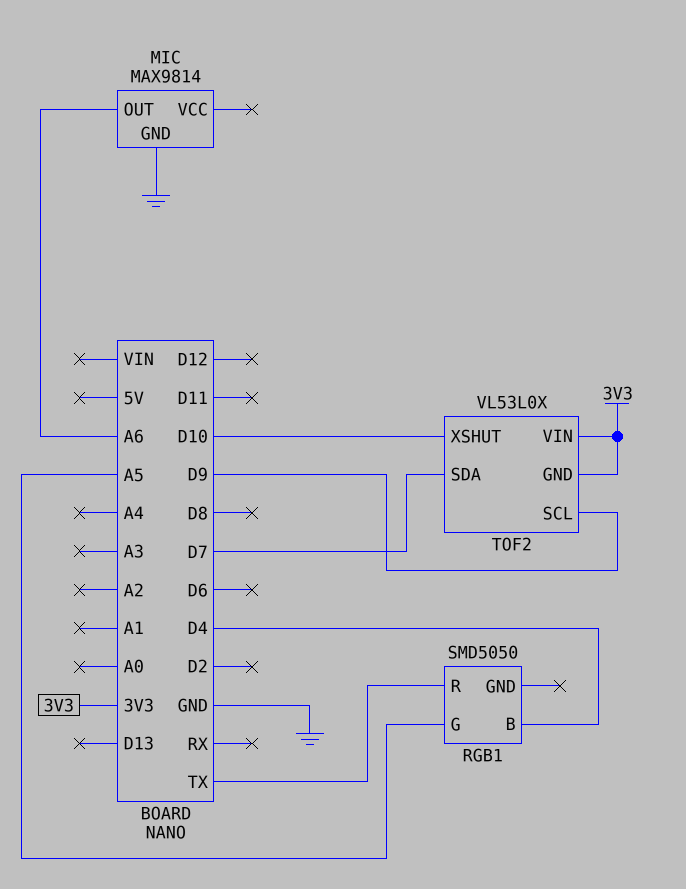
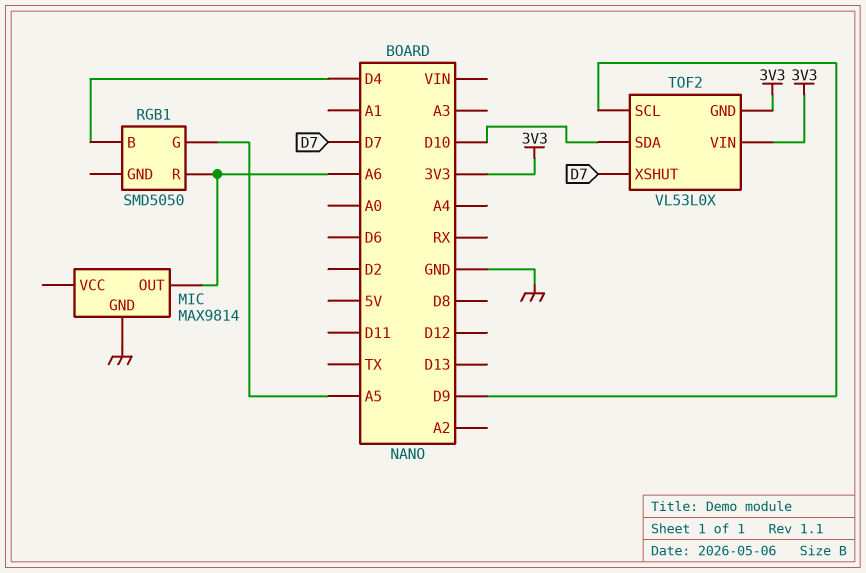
RGB1 pin R: TX -> A6
TOF2 pin SDA: D7 -> D10
TOF2 pin XSHUT: D10 -> D7

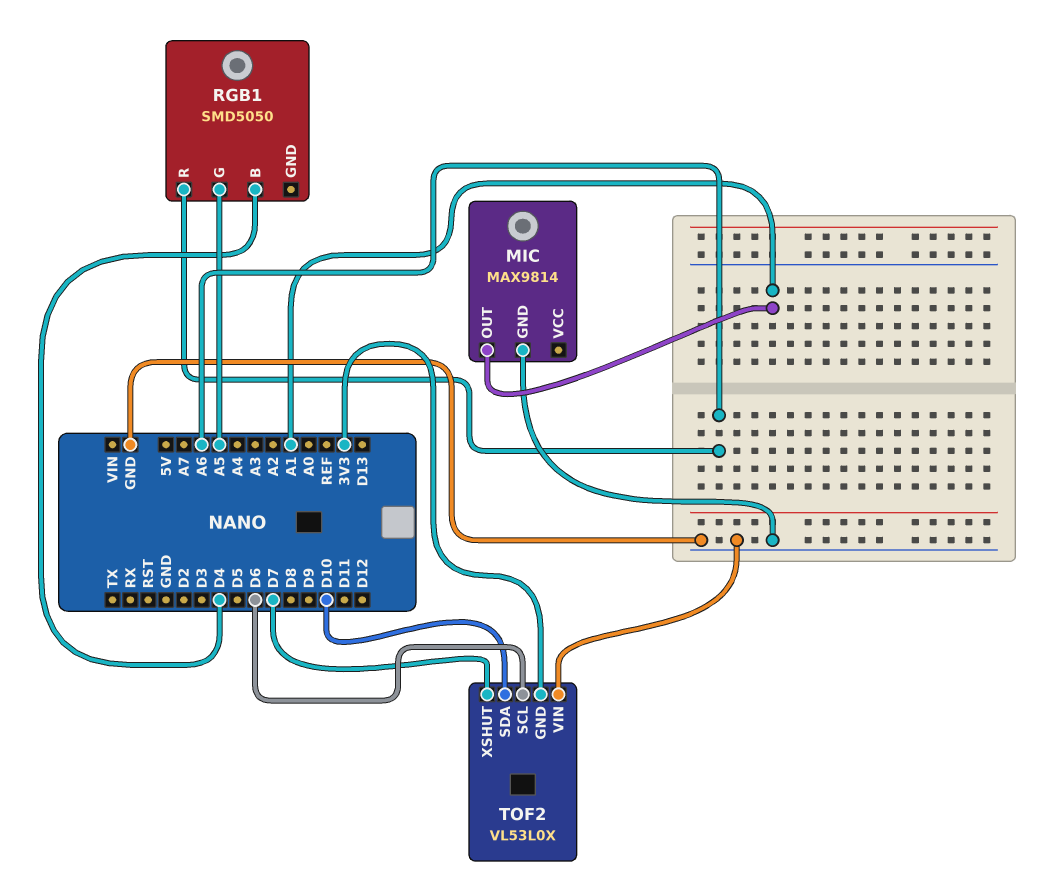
MIC pin OUT: A6 -> A1
TOF2 pin SCL: D9 -> D6
TOF2 pin VIN: 3V3 -> GND

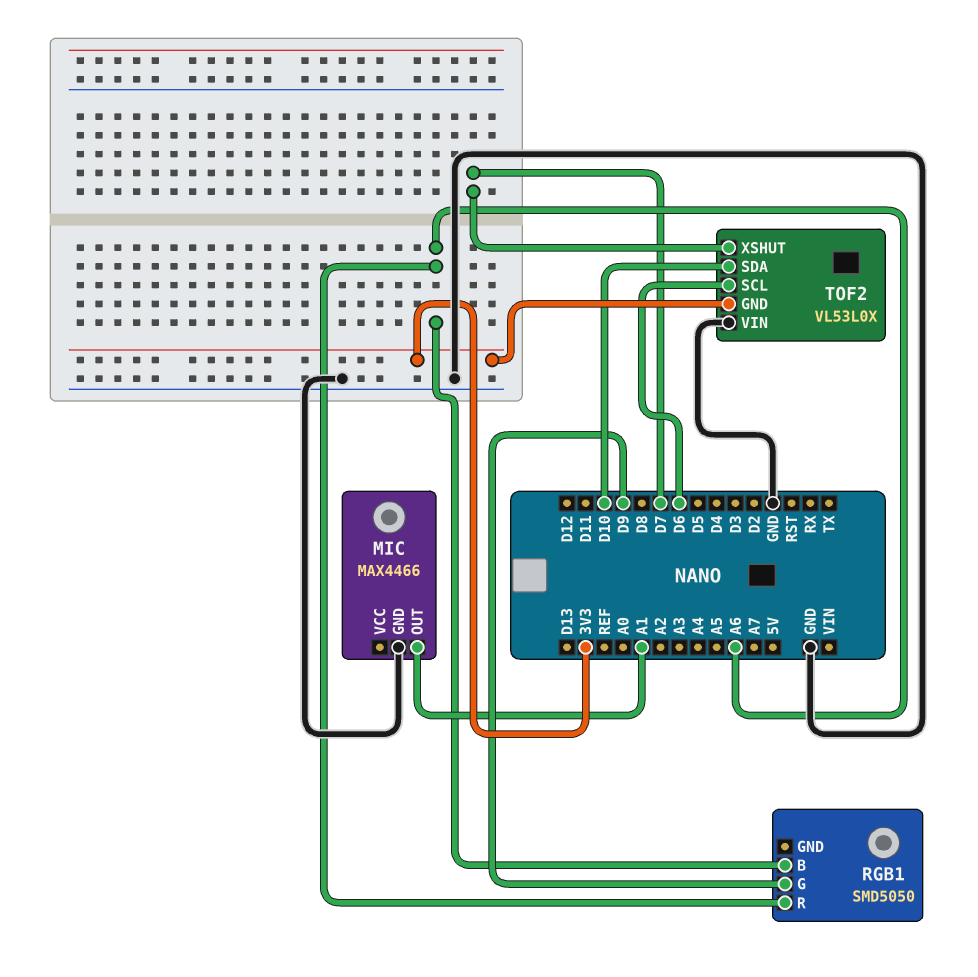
MIC: MAX9814 -> MAX4466
RGB1 pin B: D4 -> A6
RGB1 pin G: A5 -> D9

